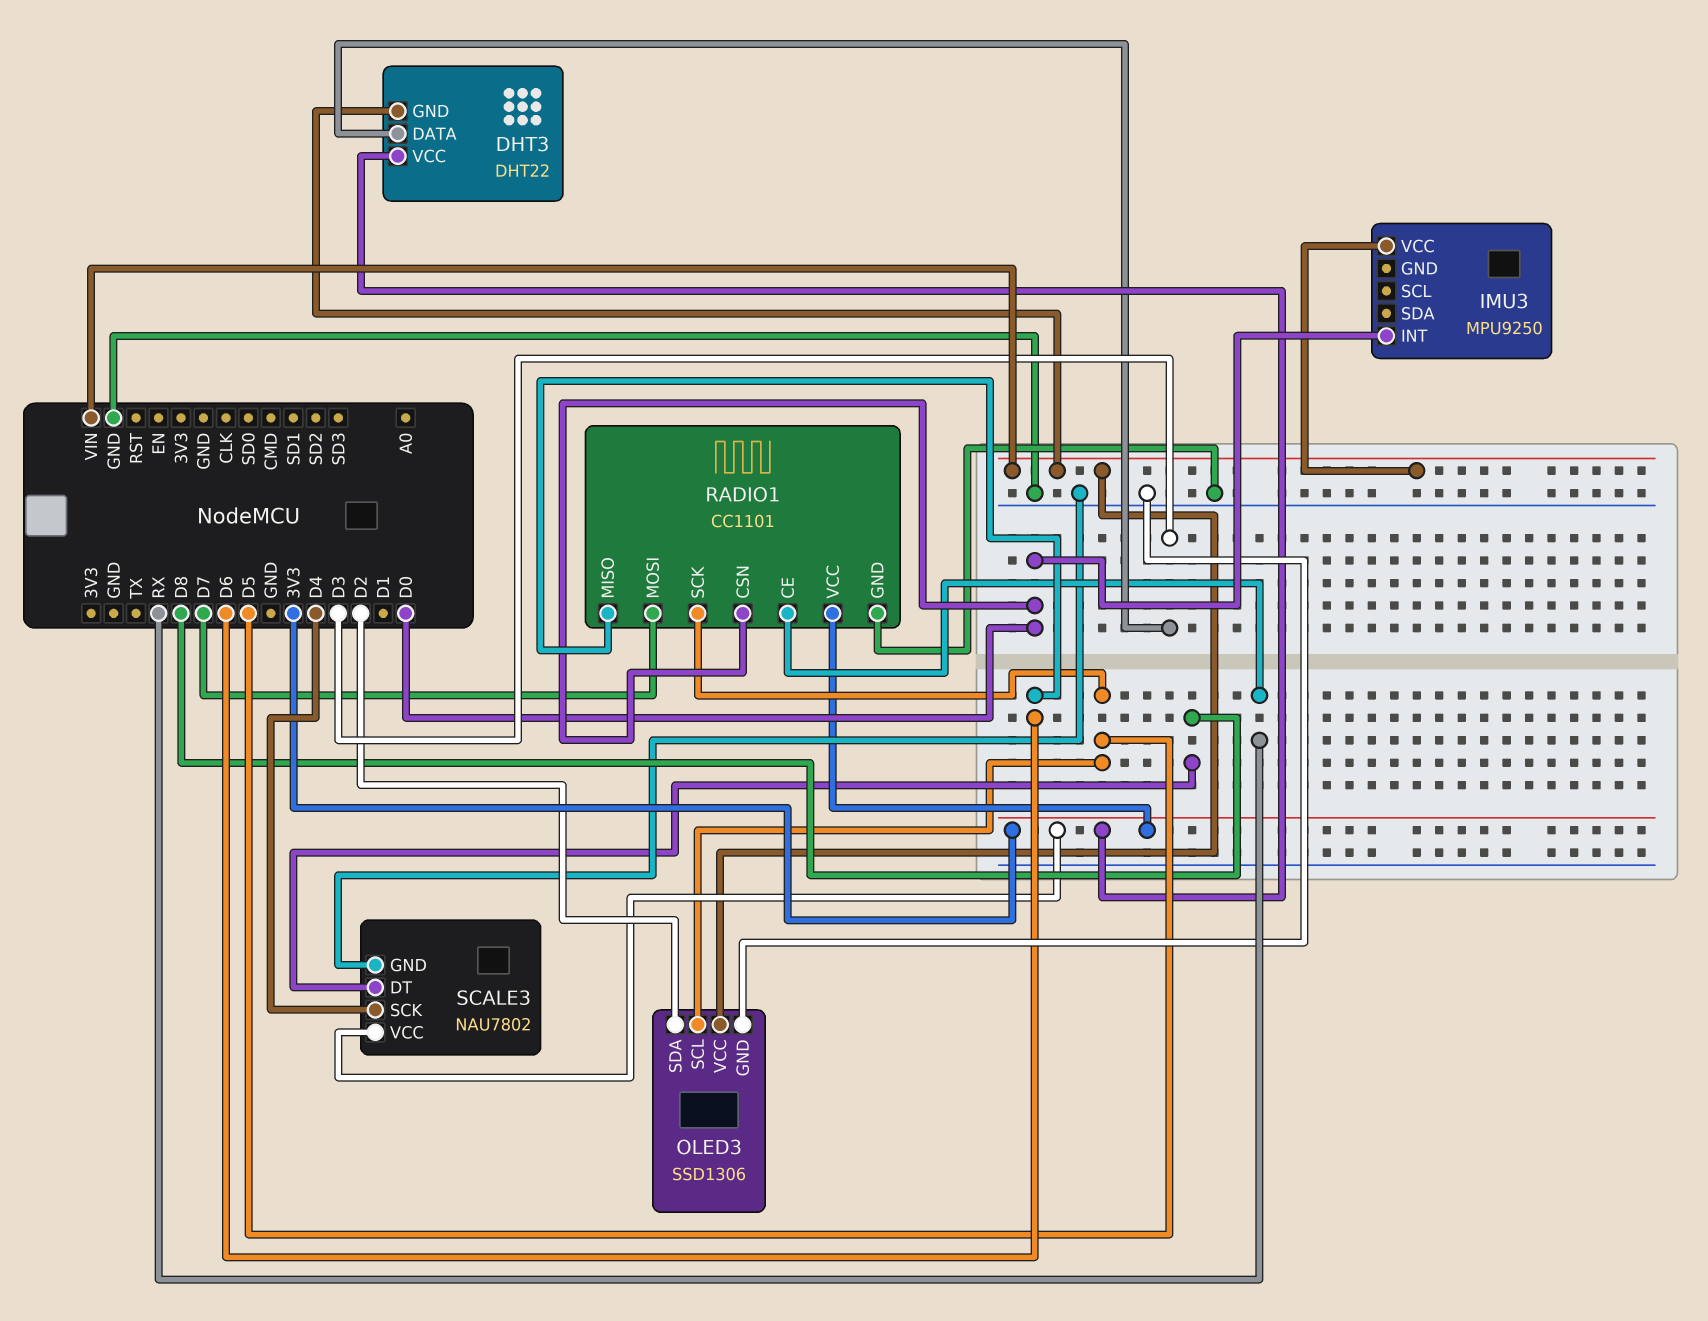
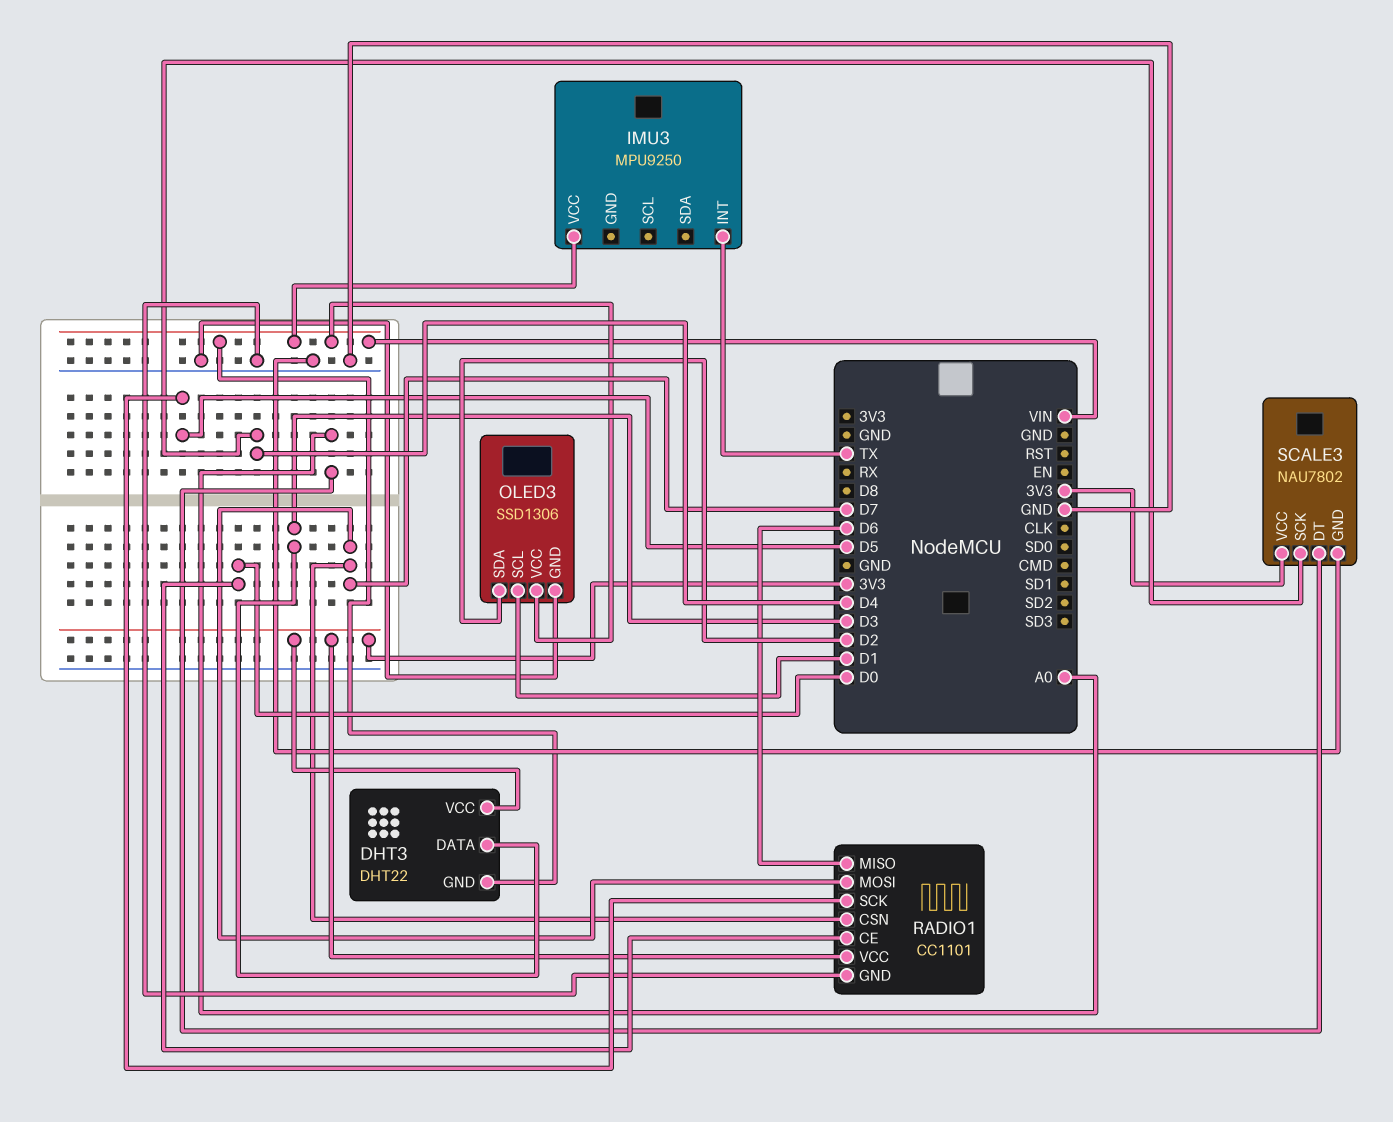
IMU3 pin INT: D0 -> TX
OLED3 pin SCL: D5 -> D1
RADIO1 pin CE: RX -> D0
RADIO1 pin CSN: D0 -> D7
SCALE3 pin DT: D8 -> A0

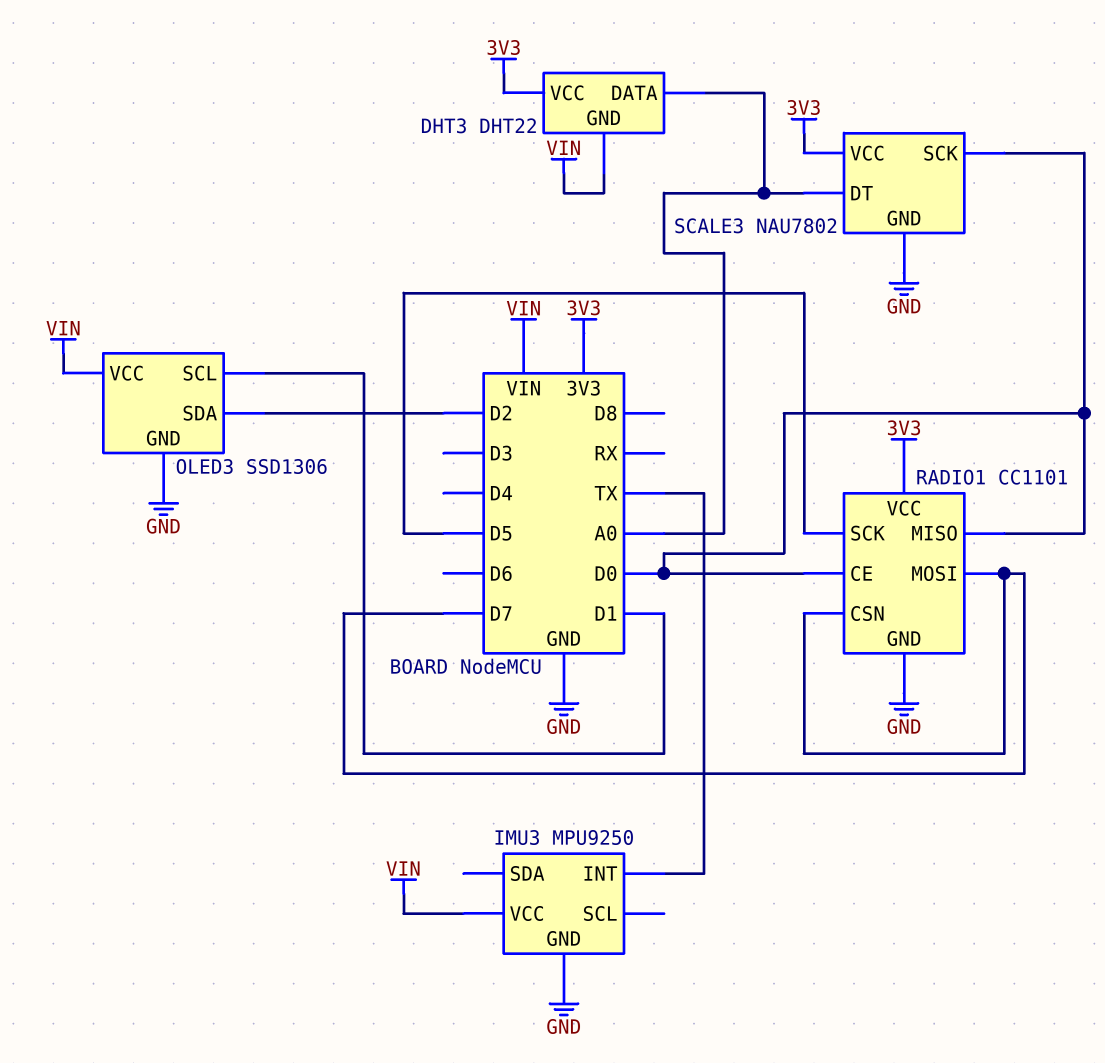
DHT3 pin DATA: D3 -> A0
IMU3 pin GND: none -> GND
RADIO1 pin MISO: D6 -> D0
SCALE3 pin SCK: D4 -> D0

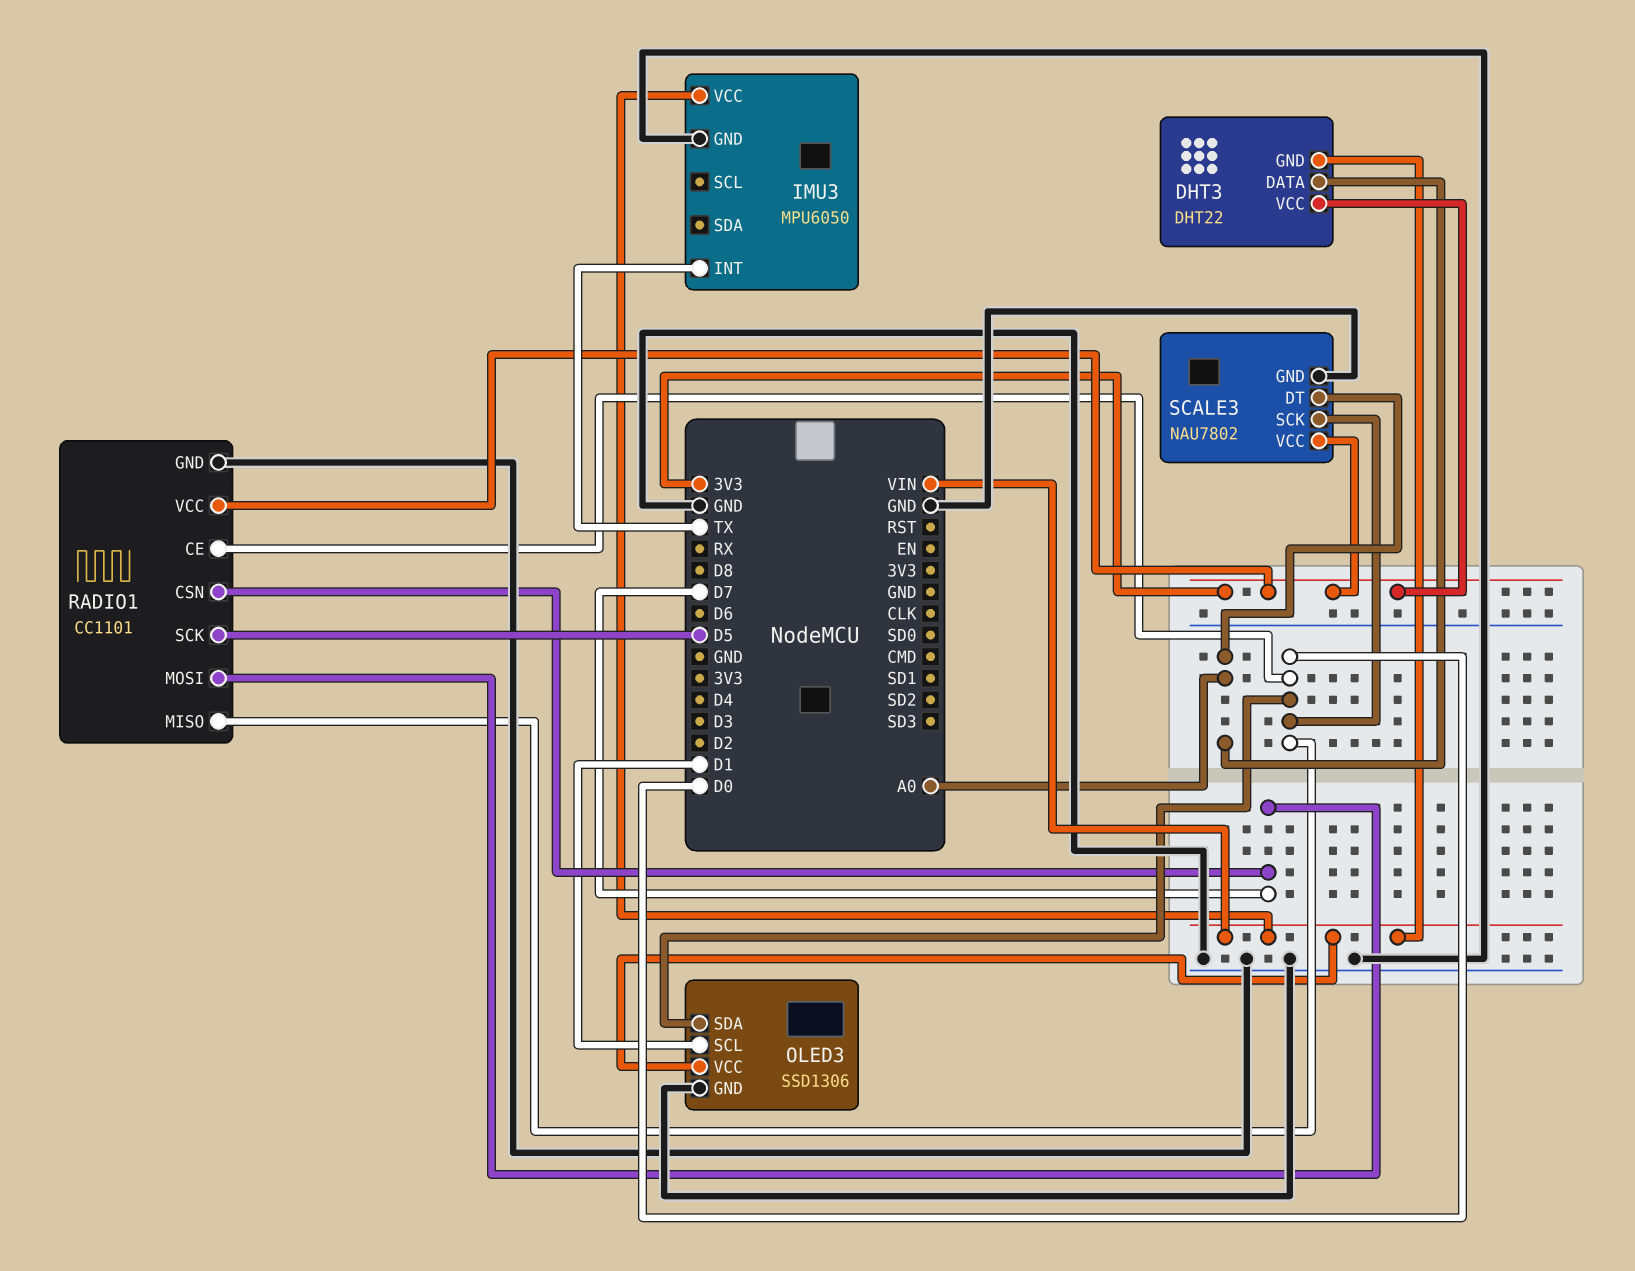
IMU3: MPU9250 -> MPU6050
OLED3 pin SDA: D2 -> D0

